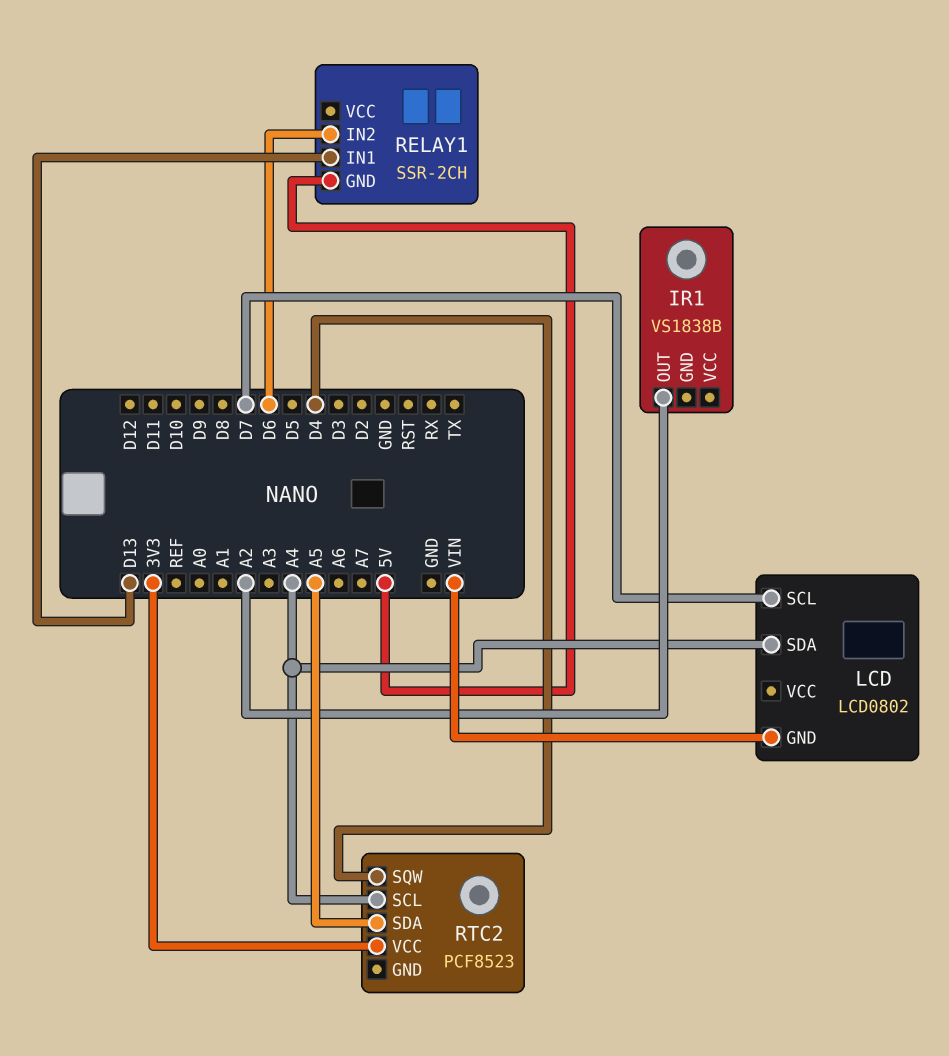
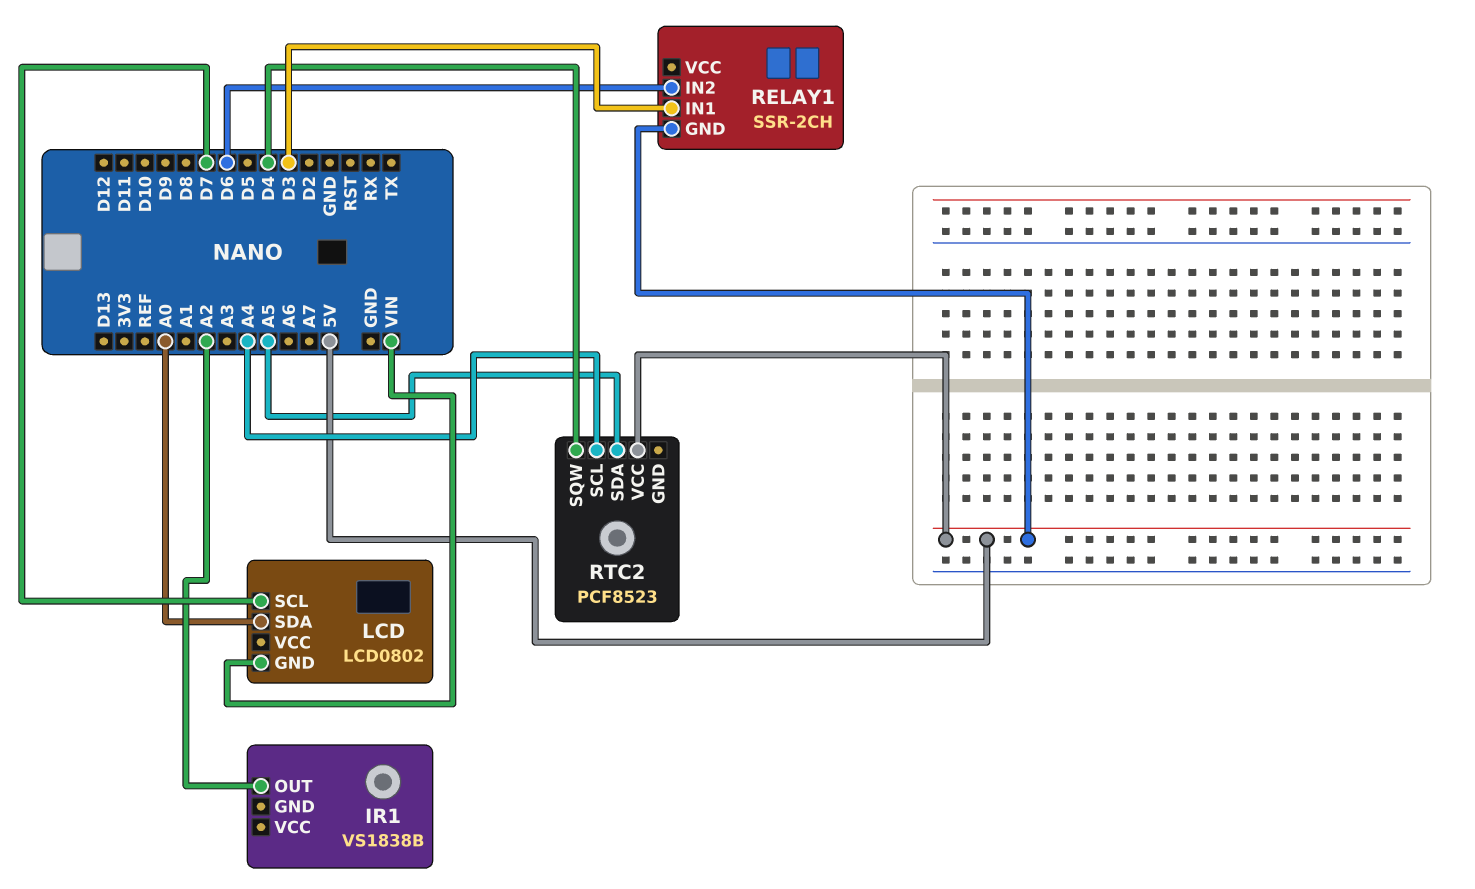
LCD pin SDA: A4 -> A0
RELAY1 pin IN1: D13 -> D3
RTC2 pin VCC: 3V3 -> 5V

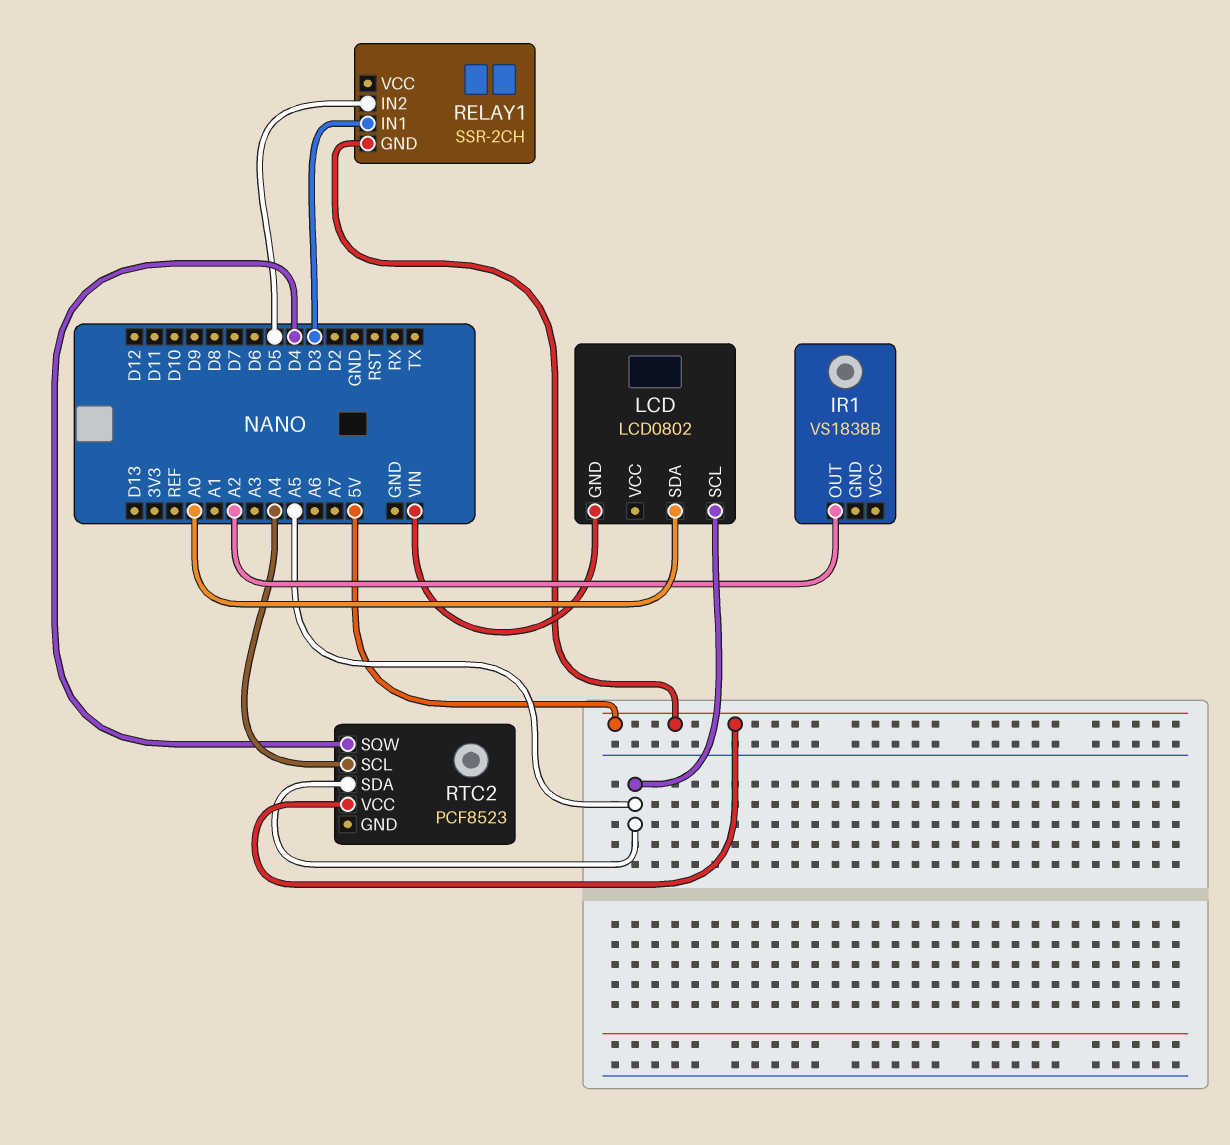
LCD pin SCL: D7 -> A5
RELAY1 pin IN2: D6 -> D5

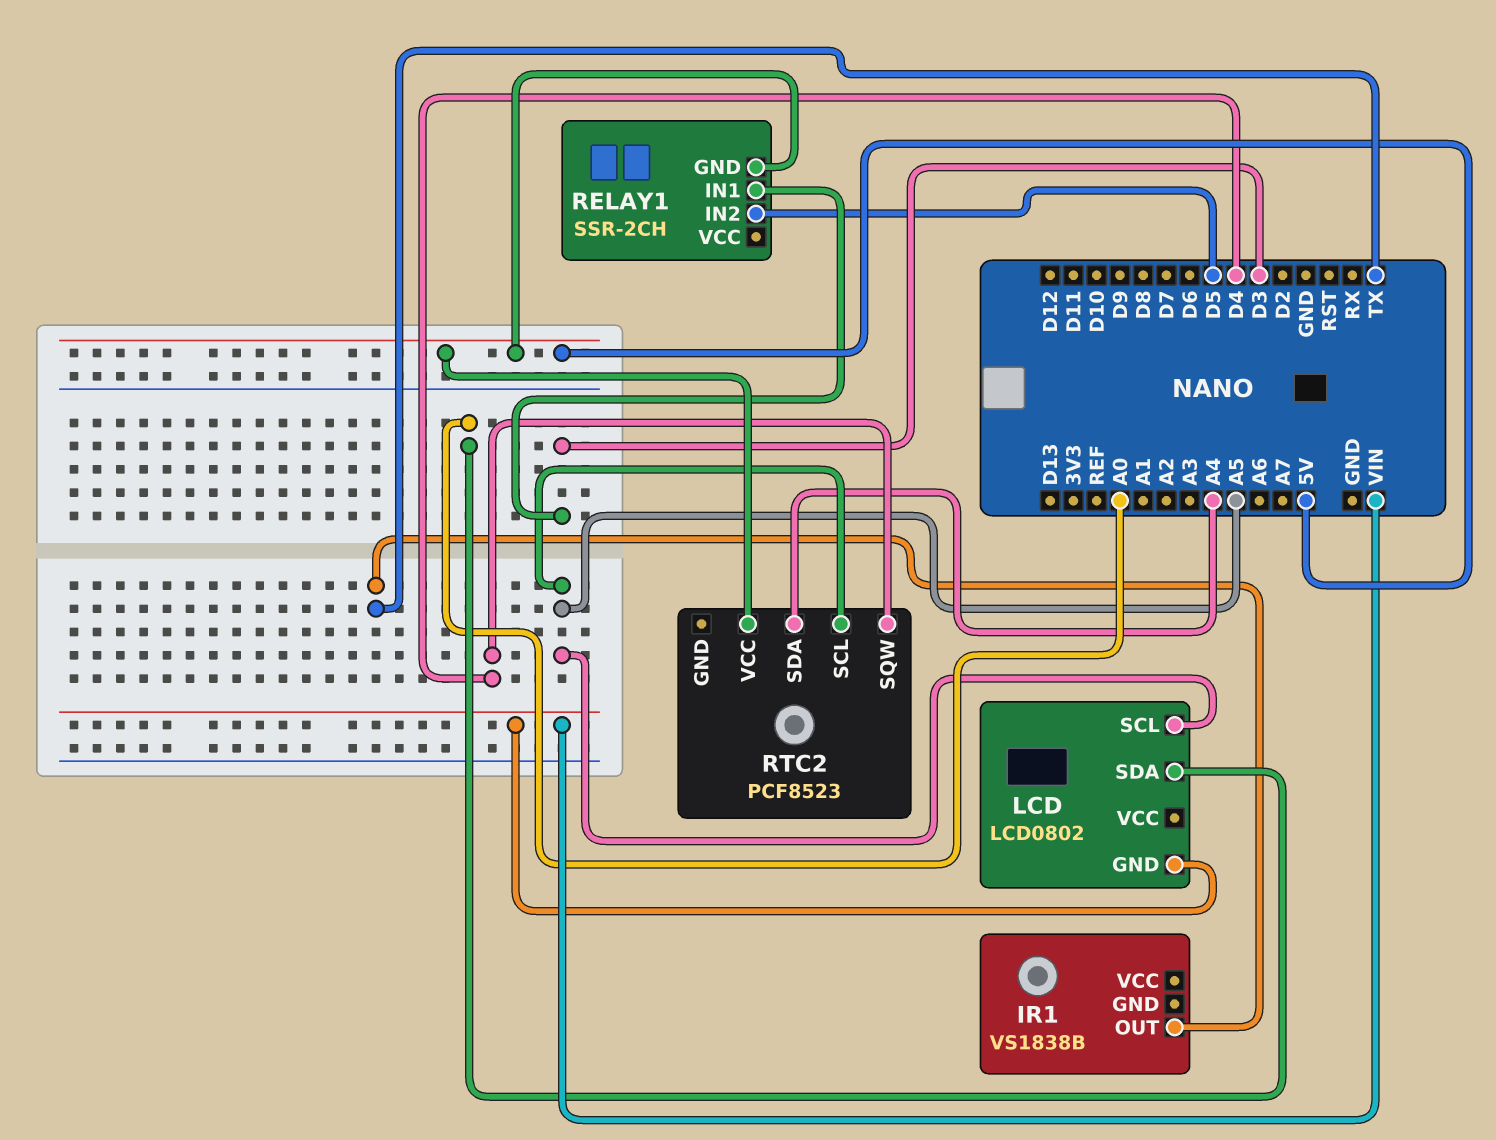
IR1 pin OUT: A2 -> TX
RTC2 pin SCL: A4 -> A5
RTC2 pin SDA: A5 -> A4

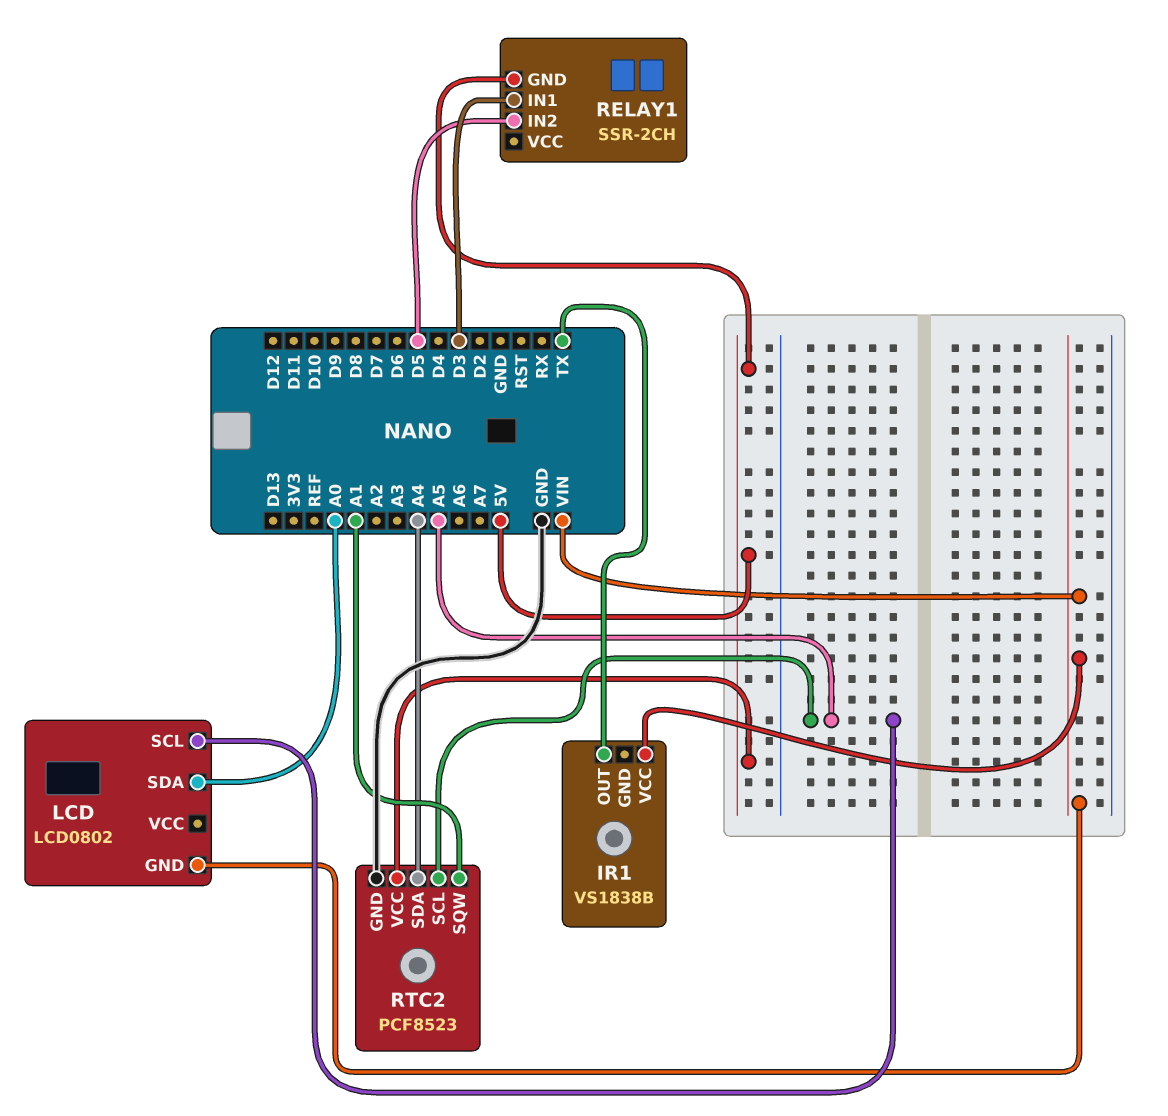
IR1 pin VCC: none -> VIN
RTC2 pin GND: none -> GND
RTC2 pin SQW: D4 -> A1

